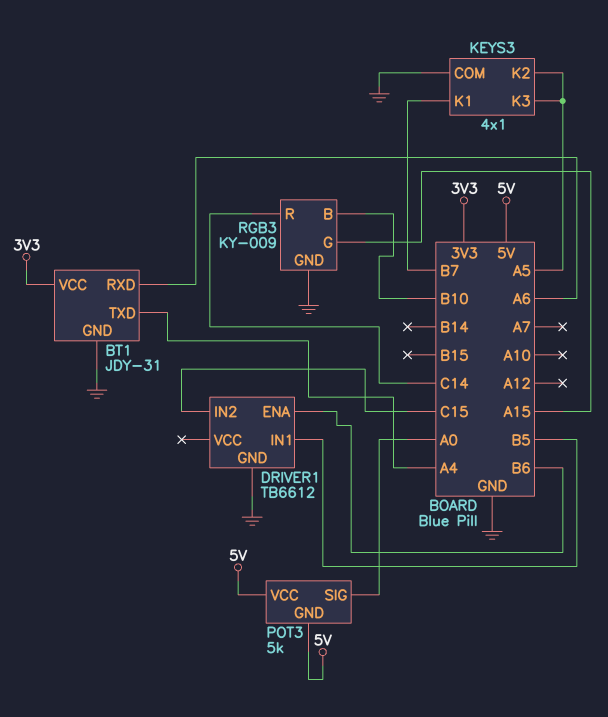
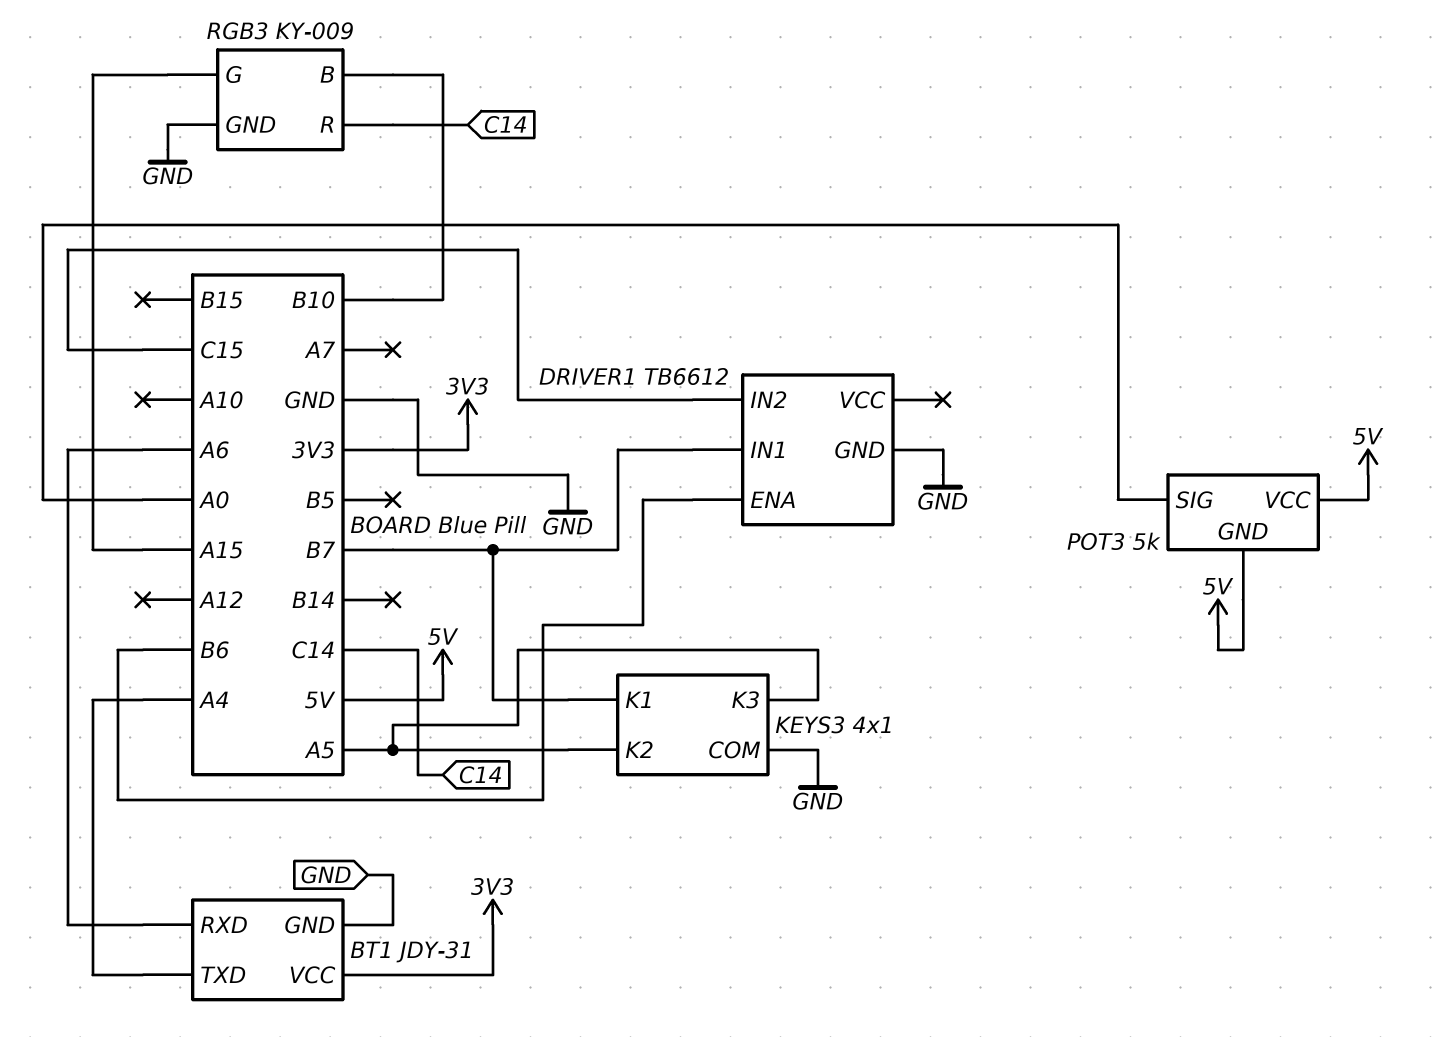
DRIVER1 pin IN1: B5 -> B7

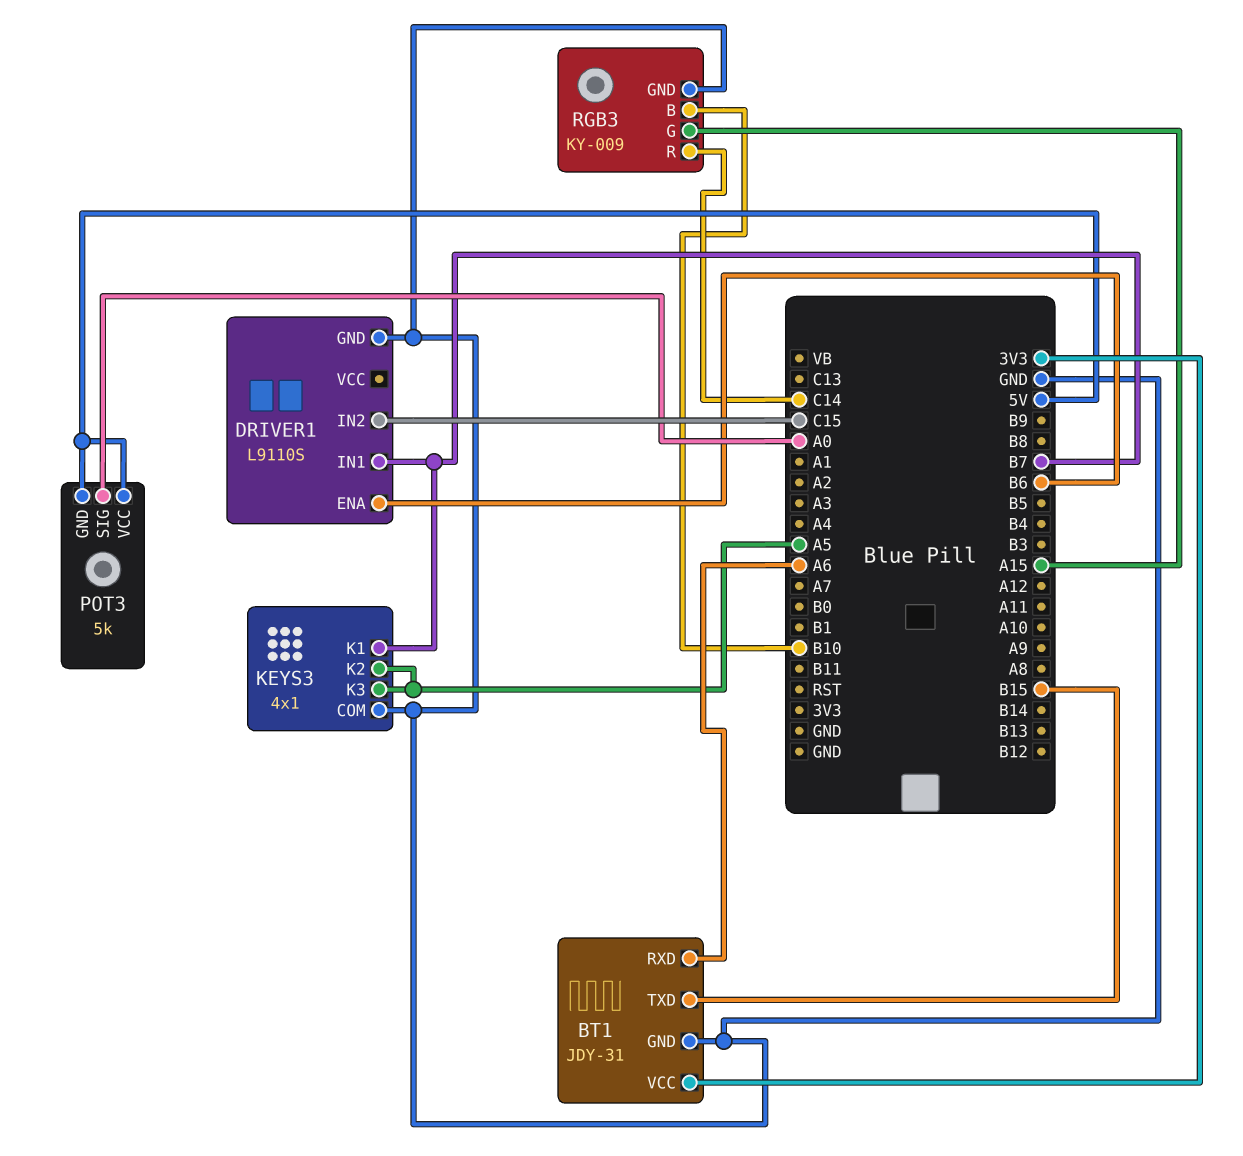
BT1 pin TXD: A4 -> B15
DRIVER1: TB6612 -> L9110S

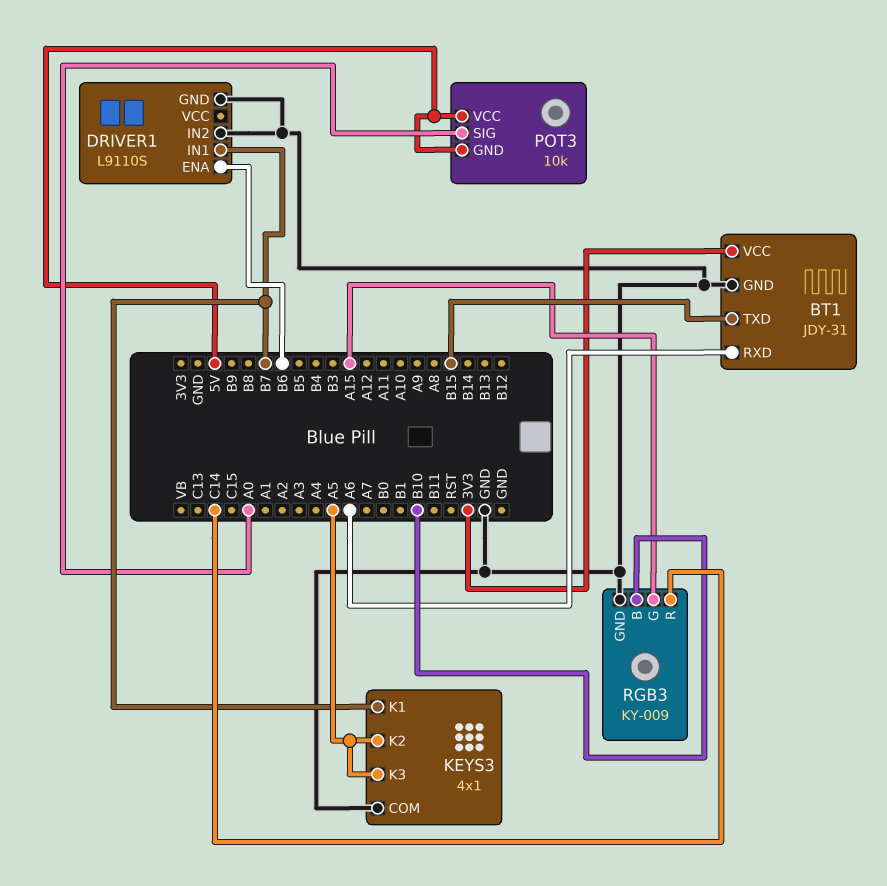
DRIVER1 pin IN2: C15 -> GND
POT3: 5k -> 10k

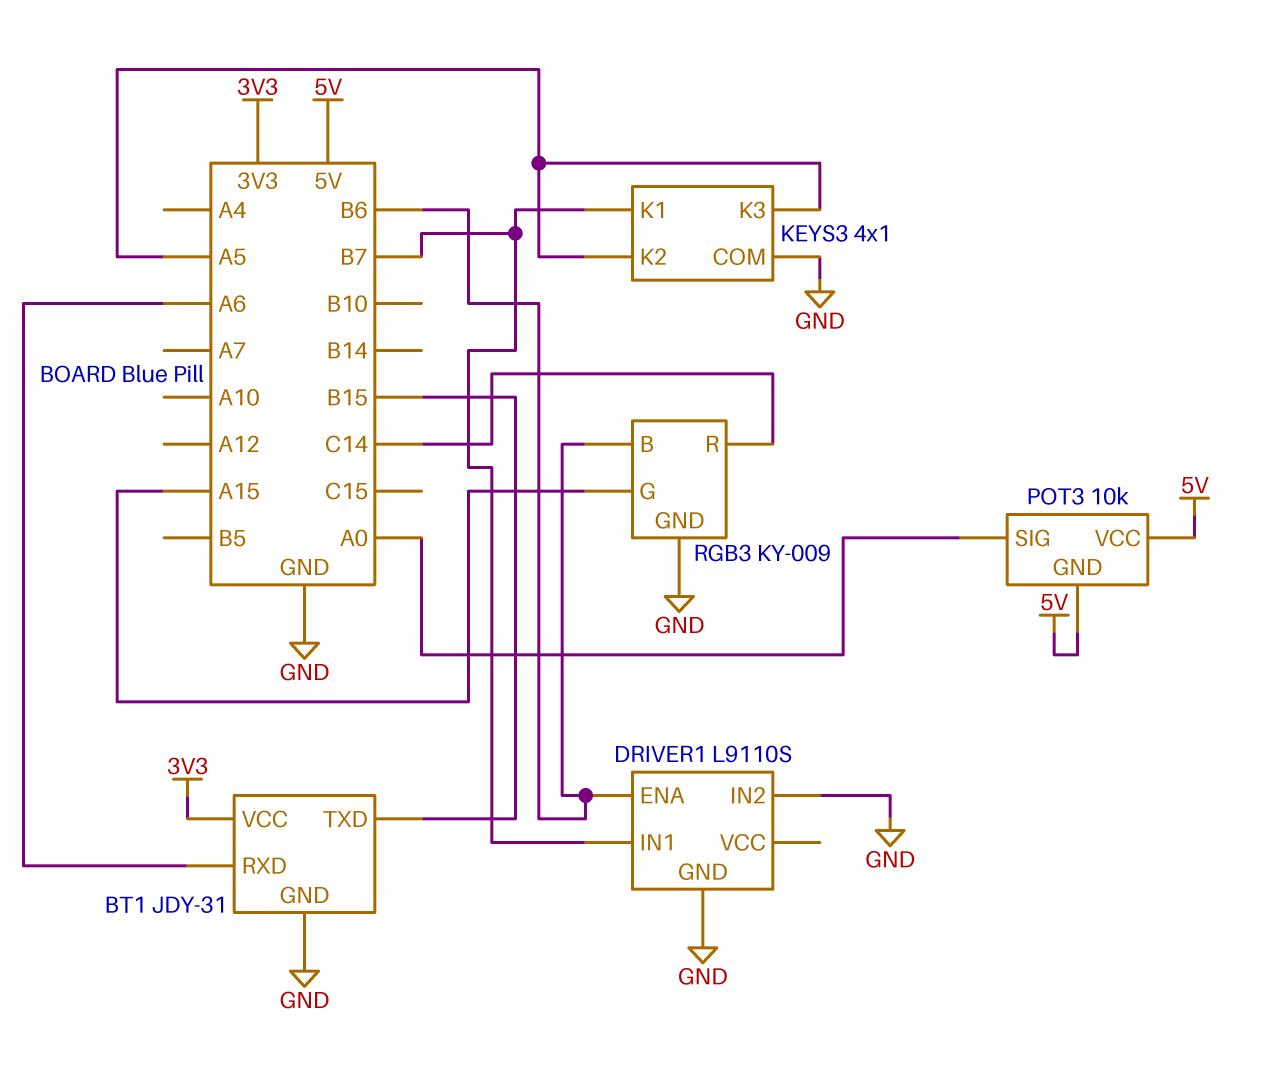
RGB3 pin B: B10 -> B6

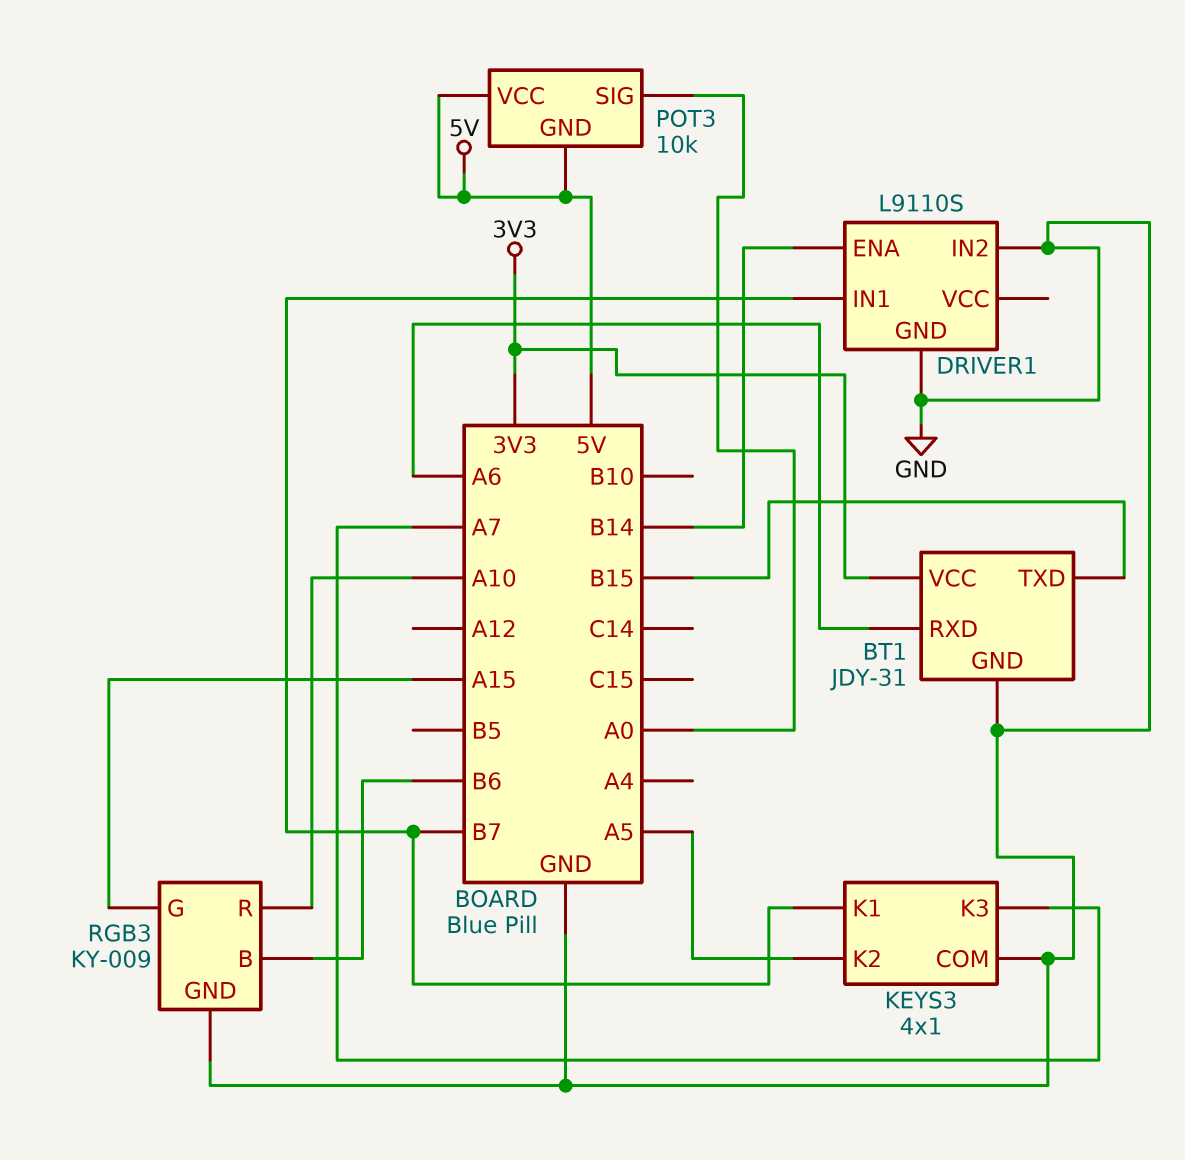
DRIVER1 pin ENA: B6 -> B14
KEYS3 pin K3: A5 -> A7
RGB3 pin R: C14 -> A10

